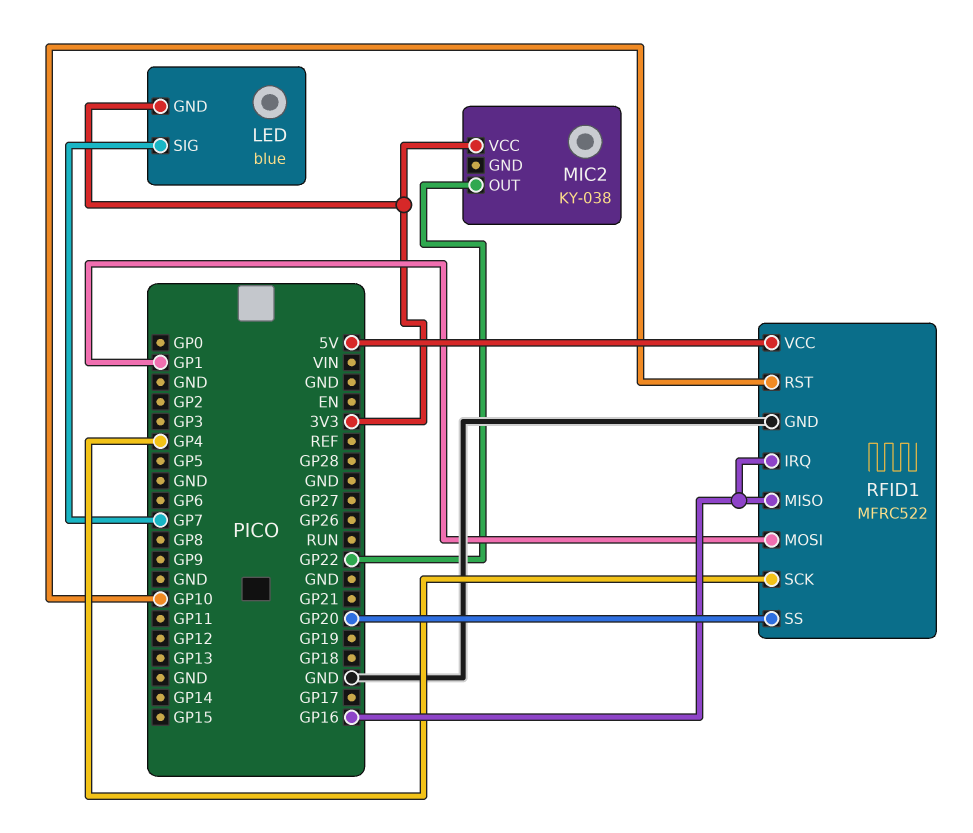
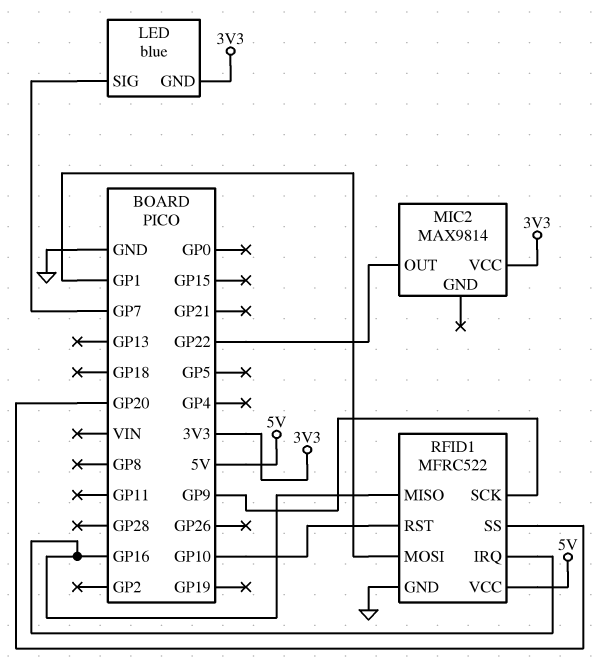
MIC2: KY-038 -> MAX9814
RFID1 pin SCK: GP4 -> GP9

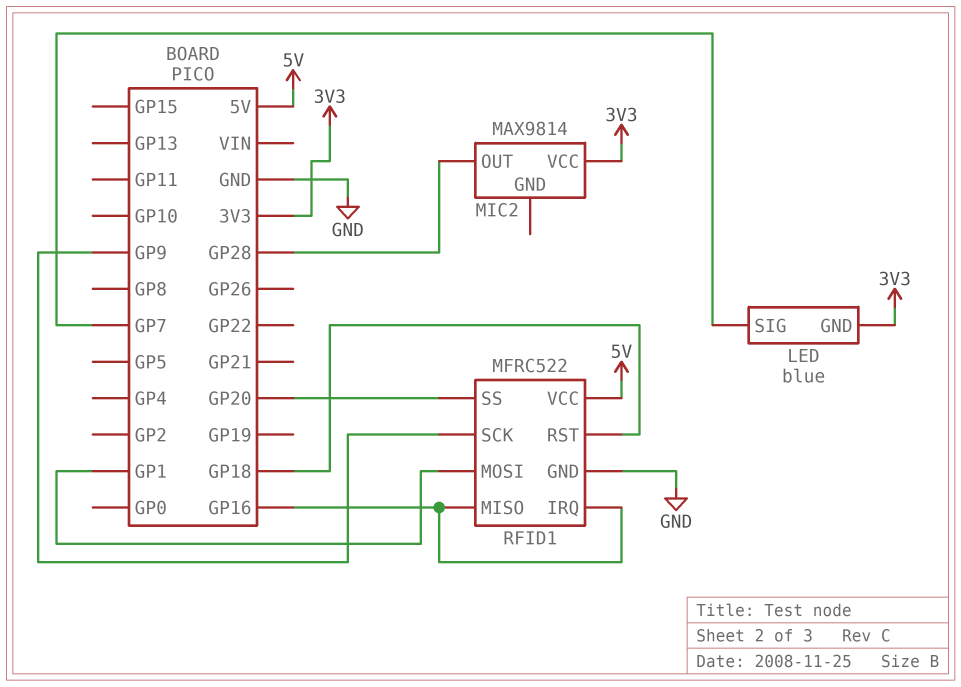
MIC2 pin OUT: GP22 -> GP28
RFID1 pin RST: GP10 -> GP18

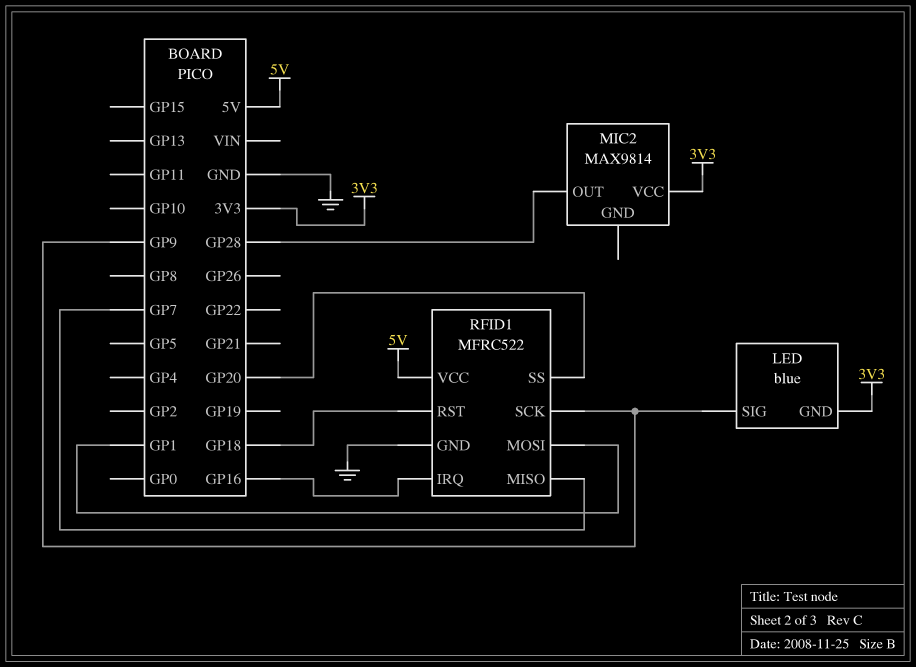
LED pin SIG: GP7 -> GP9
RFID1 pin MISO: GP16 -> GP7

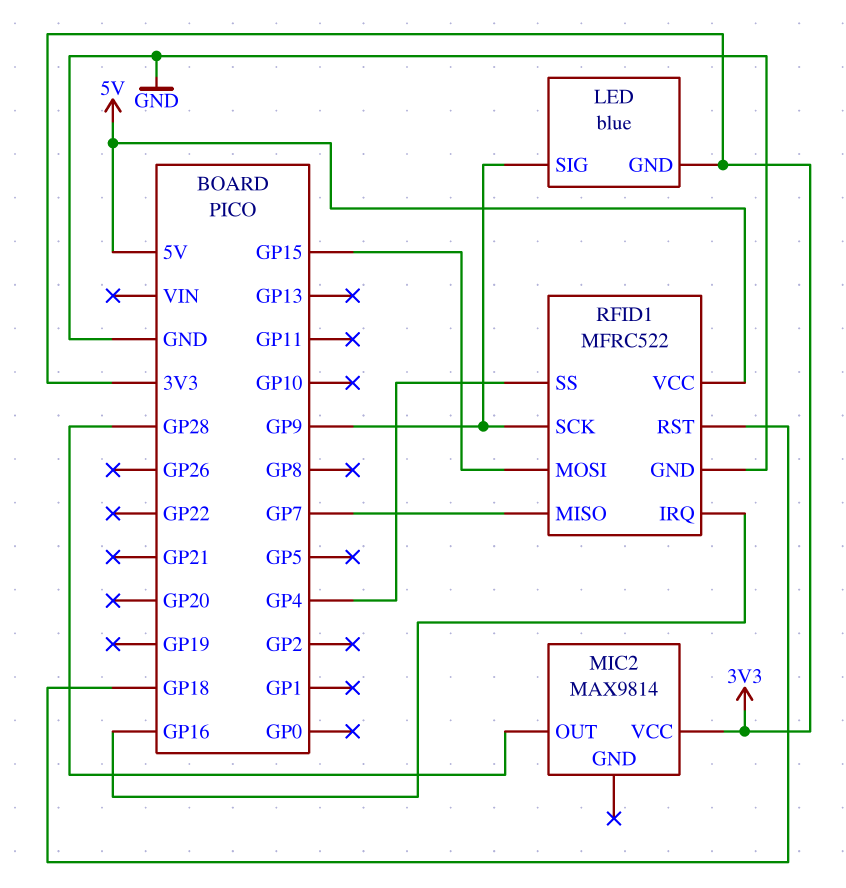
RFID1 pin MOSI: GP1 -> GP15
RFID1 pin SS: GP20 -> GP4

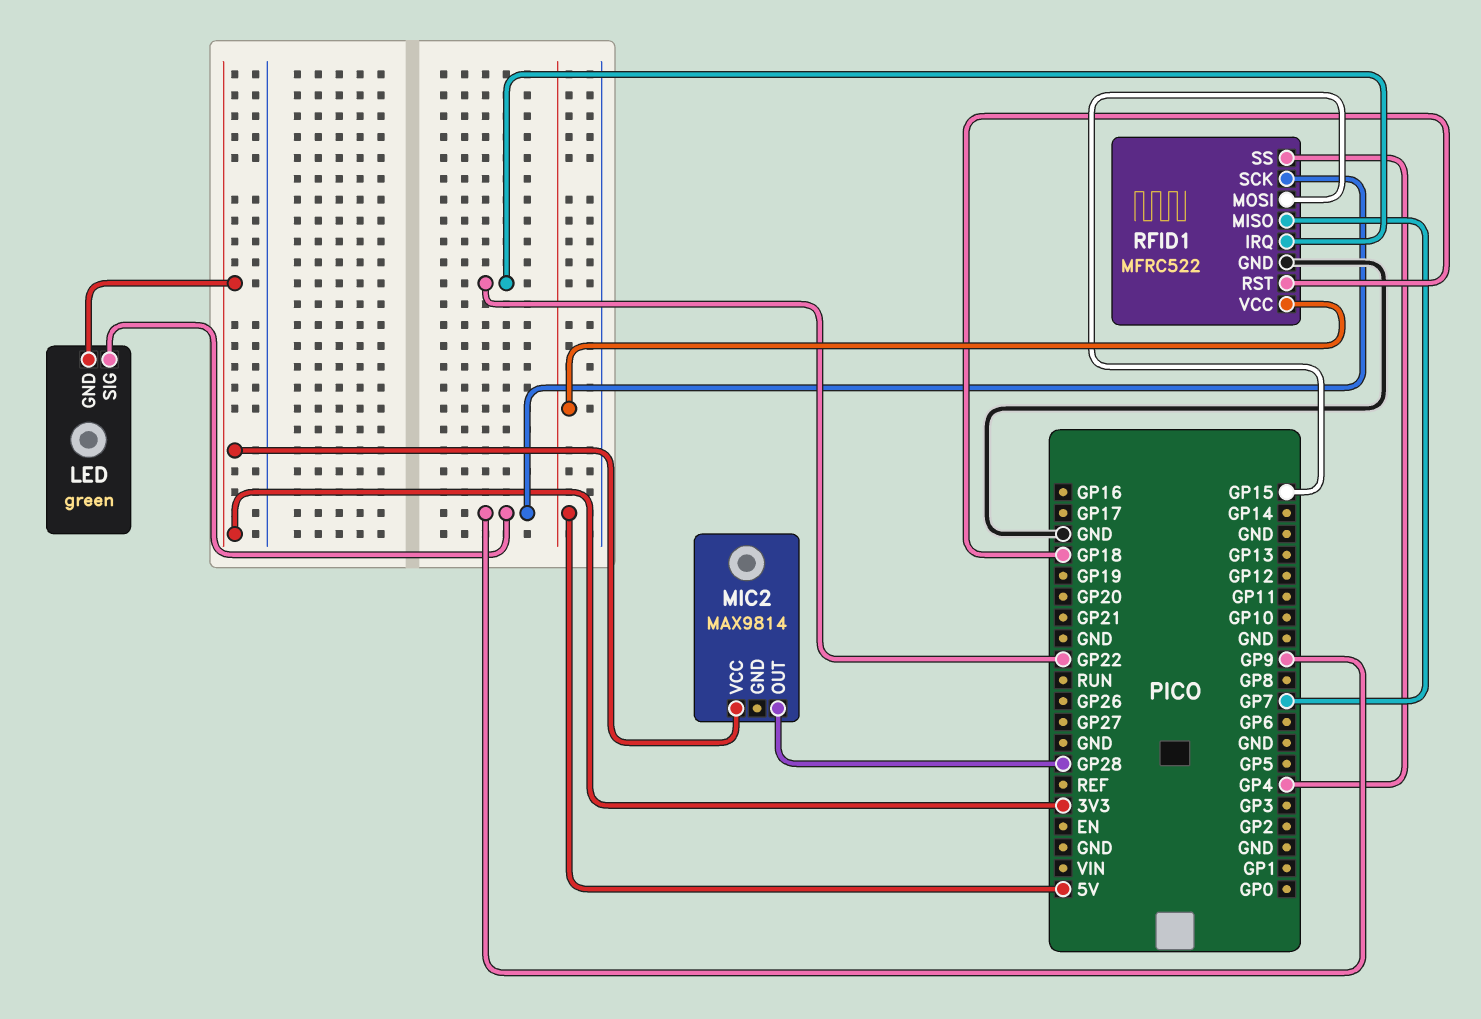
LED: blue -> green
RFID1 pin IRQ: GP16 -> GP22

